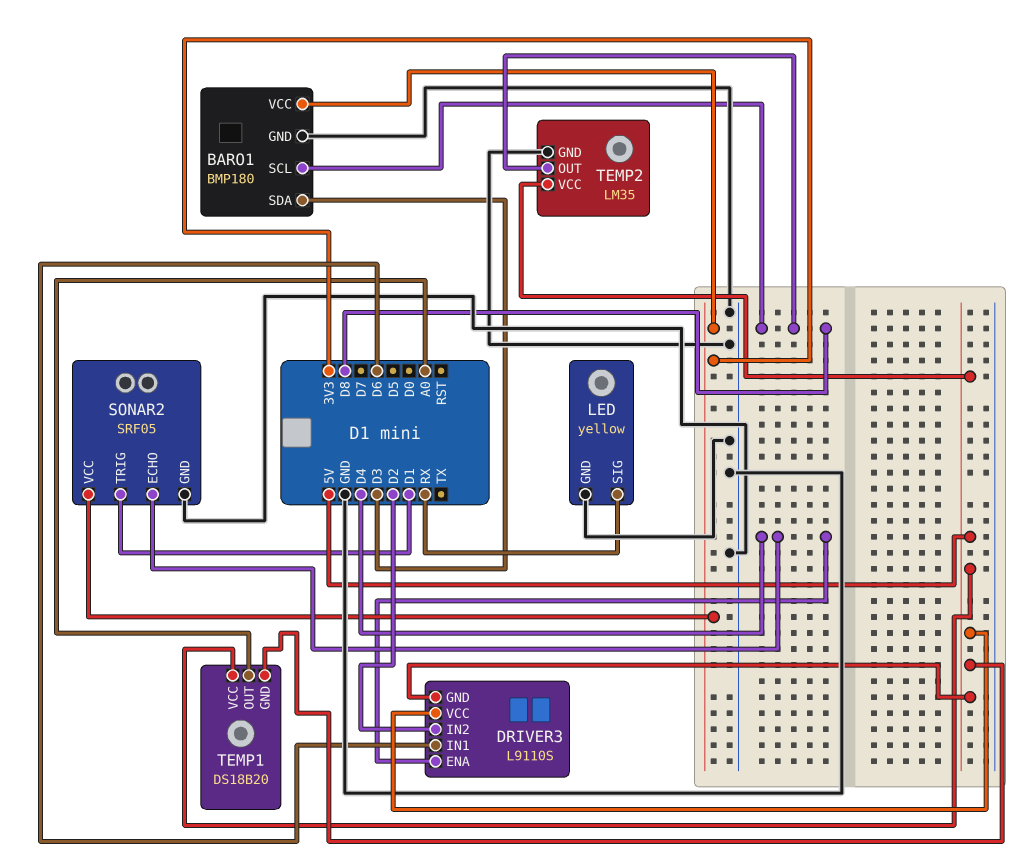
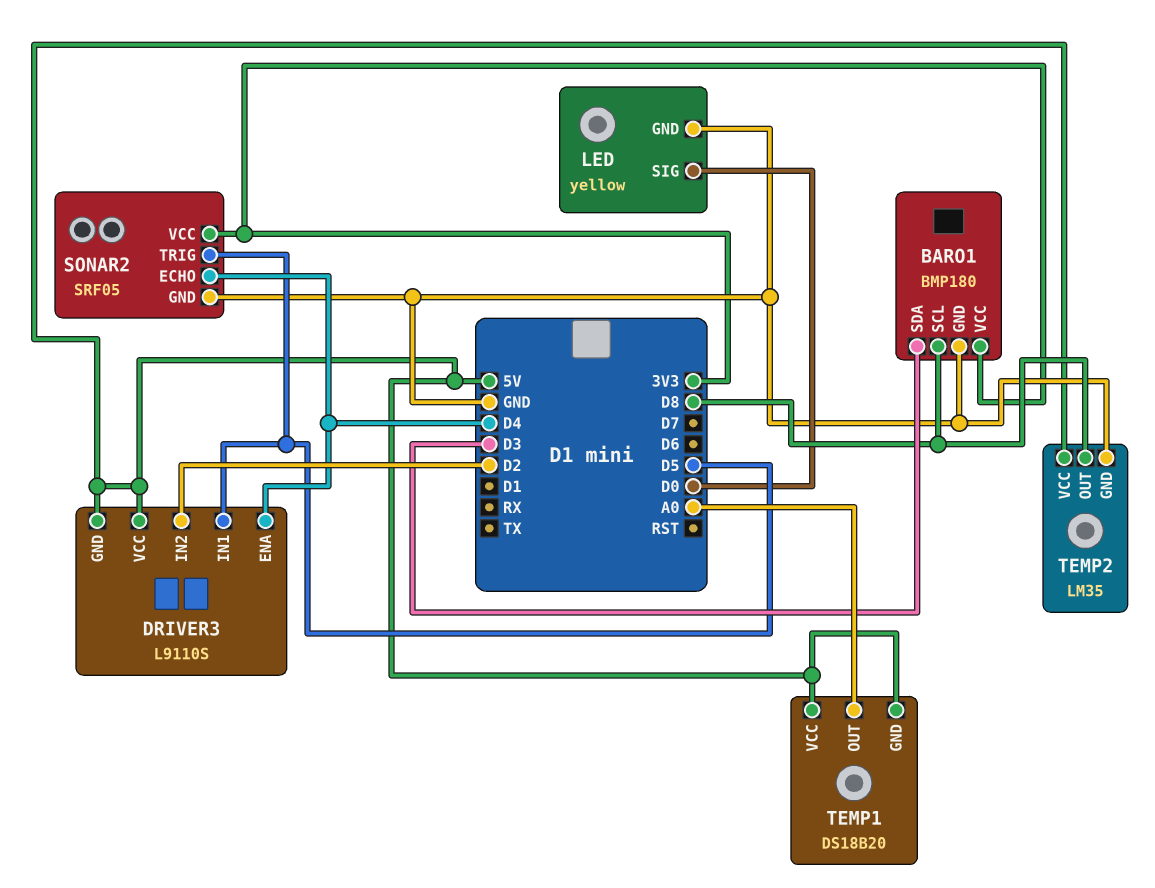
DRIVER3 pin IN1: D6 -> D5
LED pin SIG: RX -> D0
SONAR2 pin TRIG: D1 -> D5

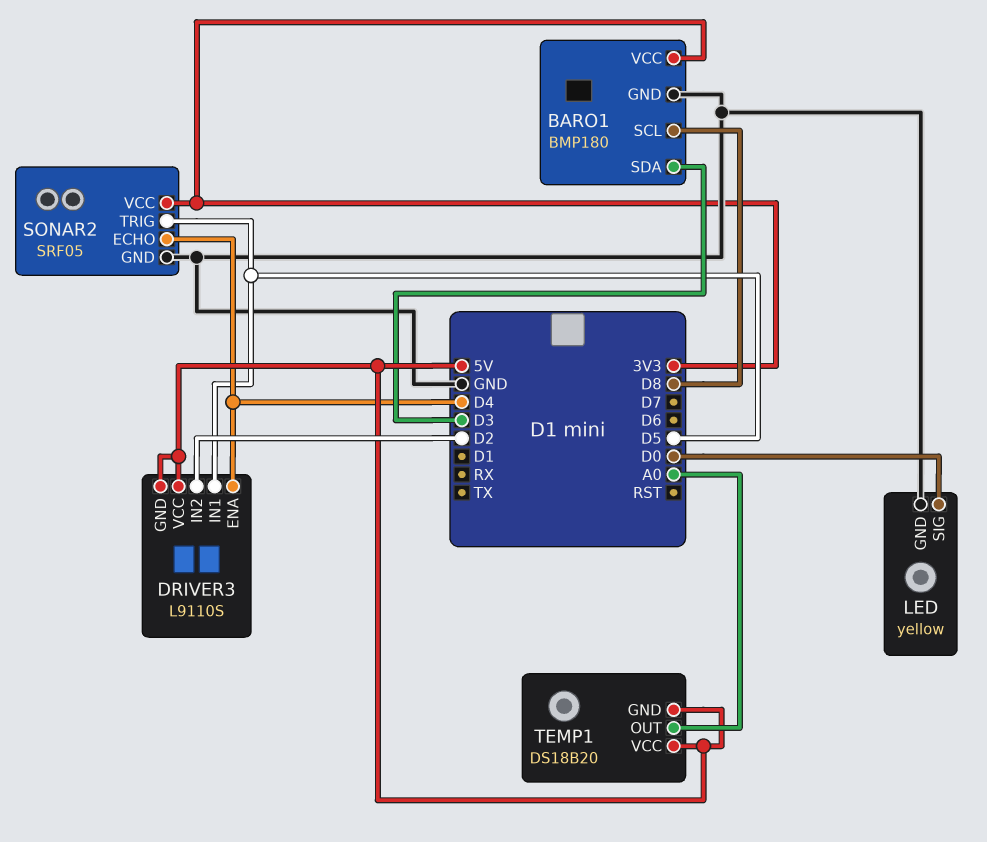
TEMP2: LM35 -> none
TEMP2 pin GND: GND -> none
TEMP2 pin OUT: D8 -> none
TEMP2 pin VCC: 5V -> none

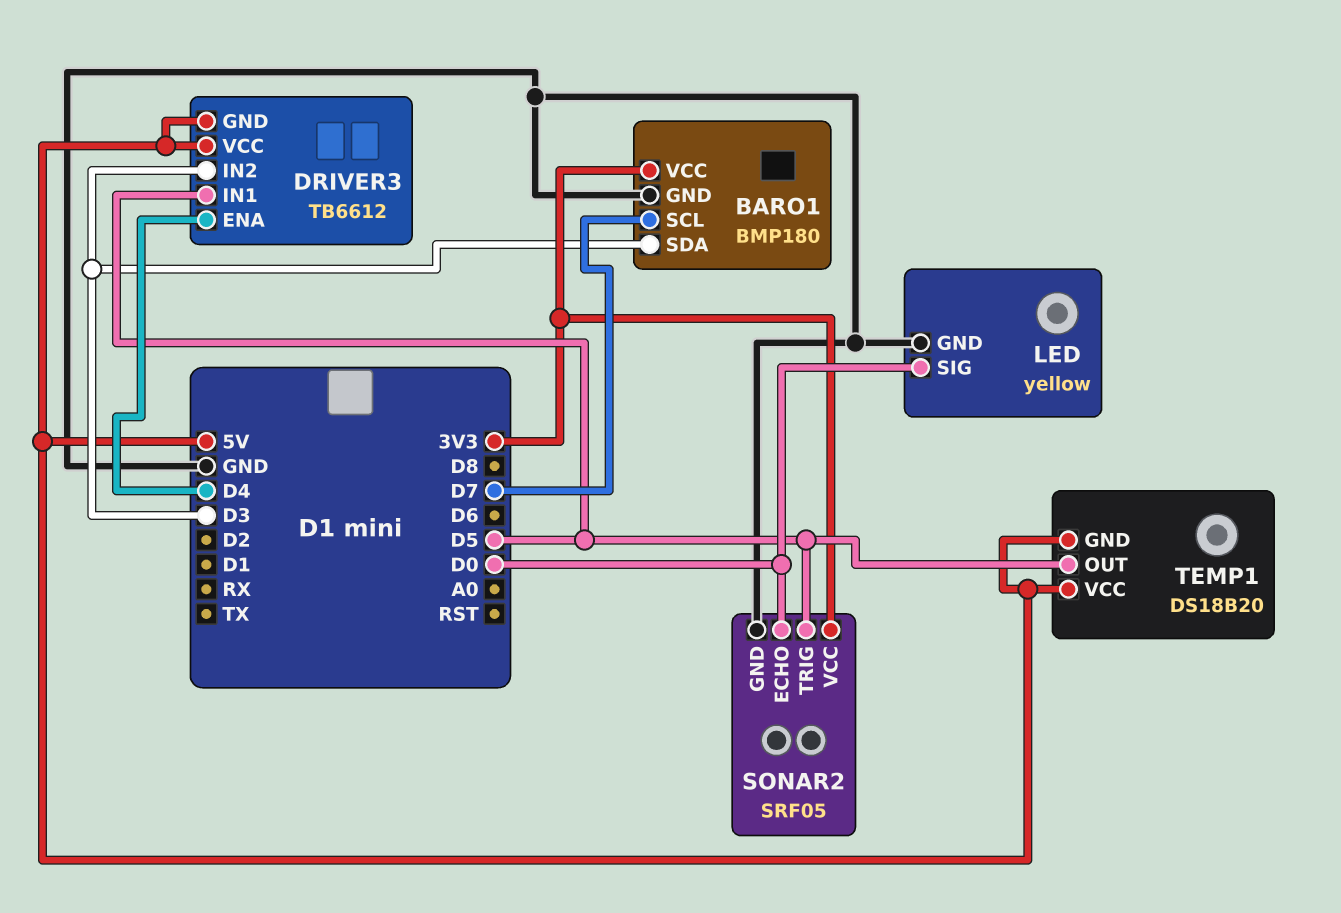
BARO1 pin SCL: D8 -> D7
DRIVER3: L9110S -> TB6612
DRIVER3 pin IN2: D2 -> D3
SONAR2 pin ECHO: D4 -> D0
TEMP1 pin OUT: A0 -> D5

